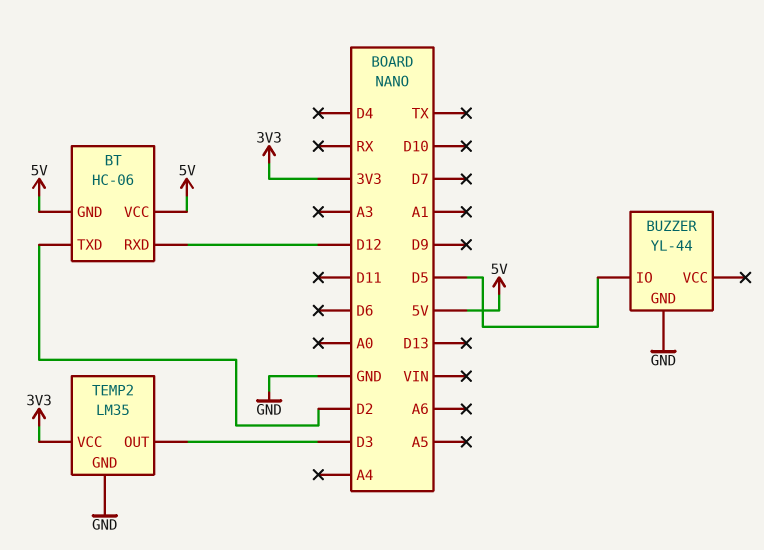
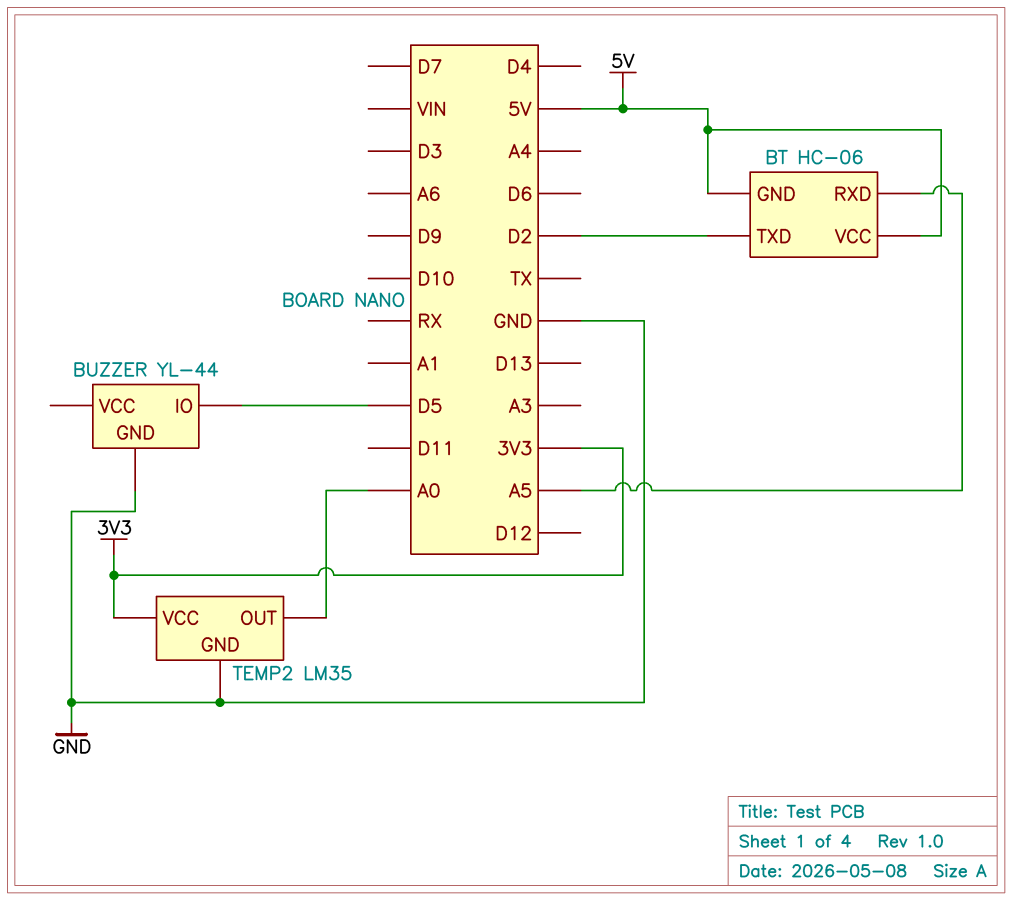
BT pin RXD: D12 -> A5
TEMP2 pin OUT: D3 -> A0

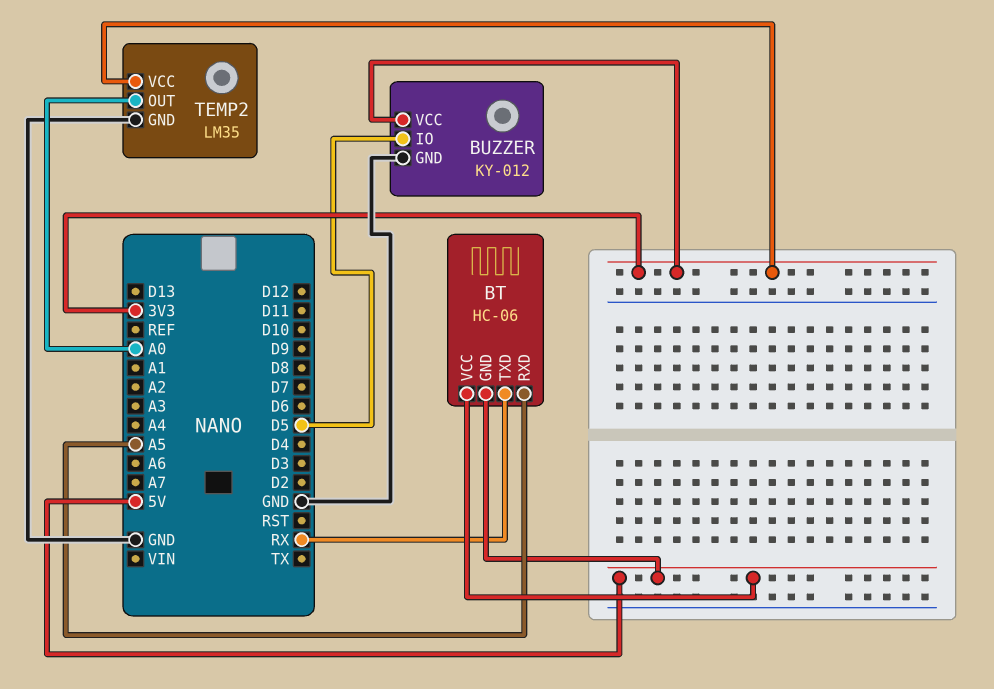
BT pin TXD: D2 -> RX
BUZZER: YL-44 -> KY-012
BUZZER pin VCC: none -> 3V3

